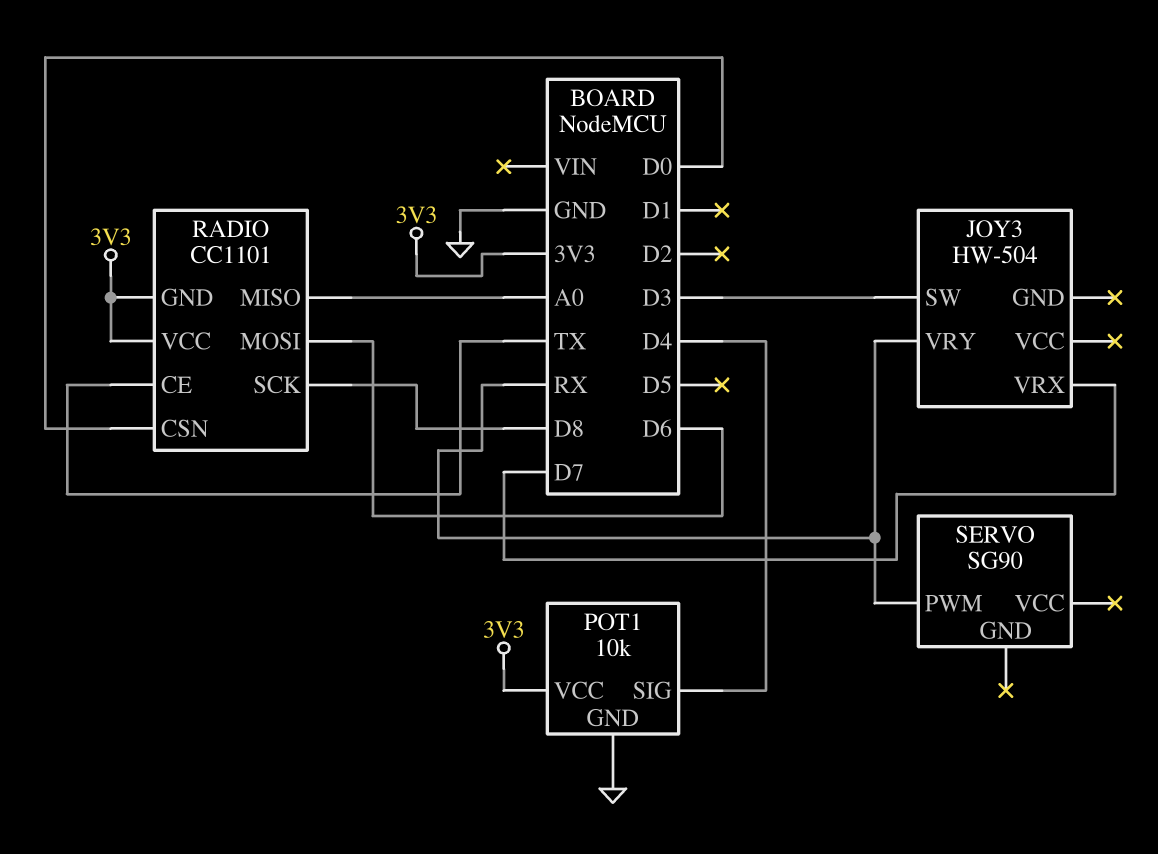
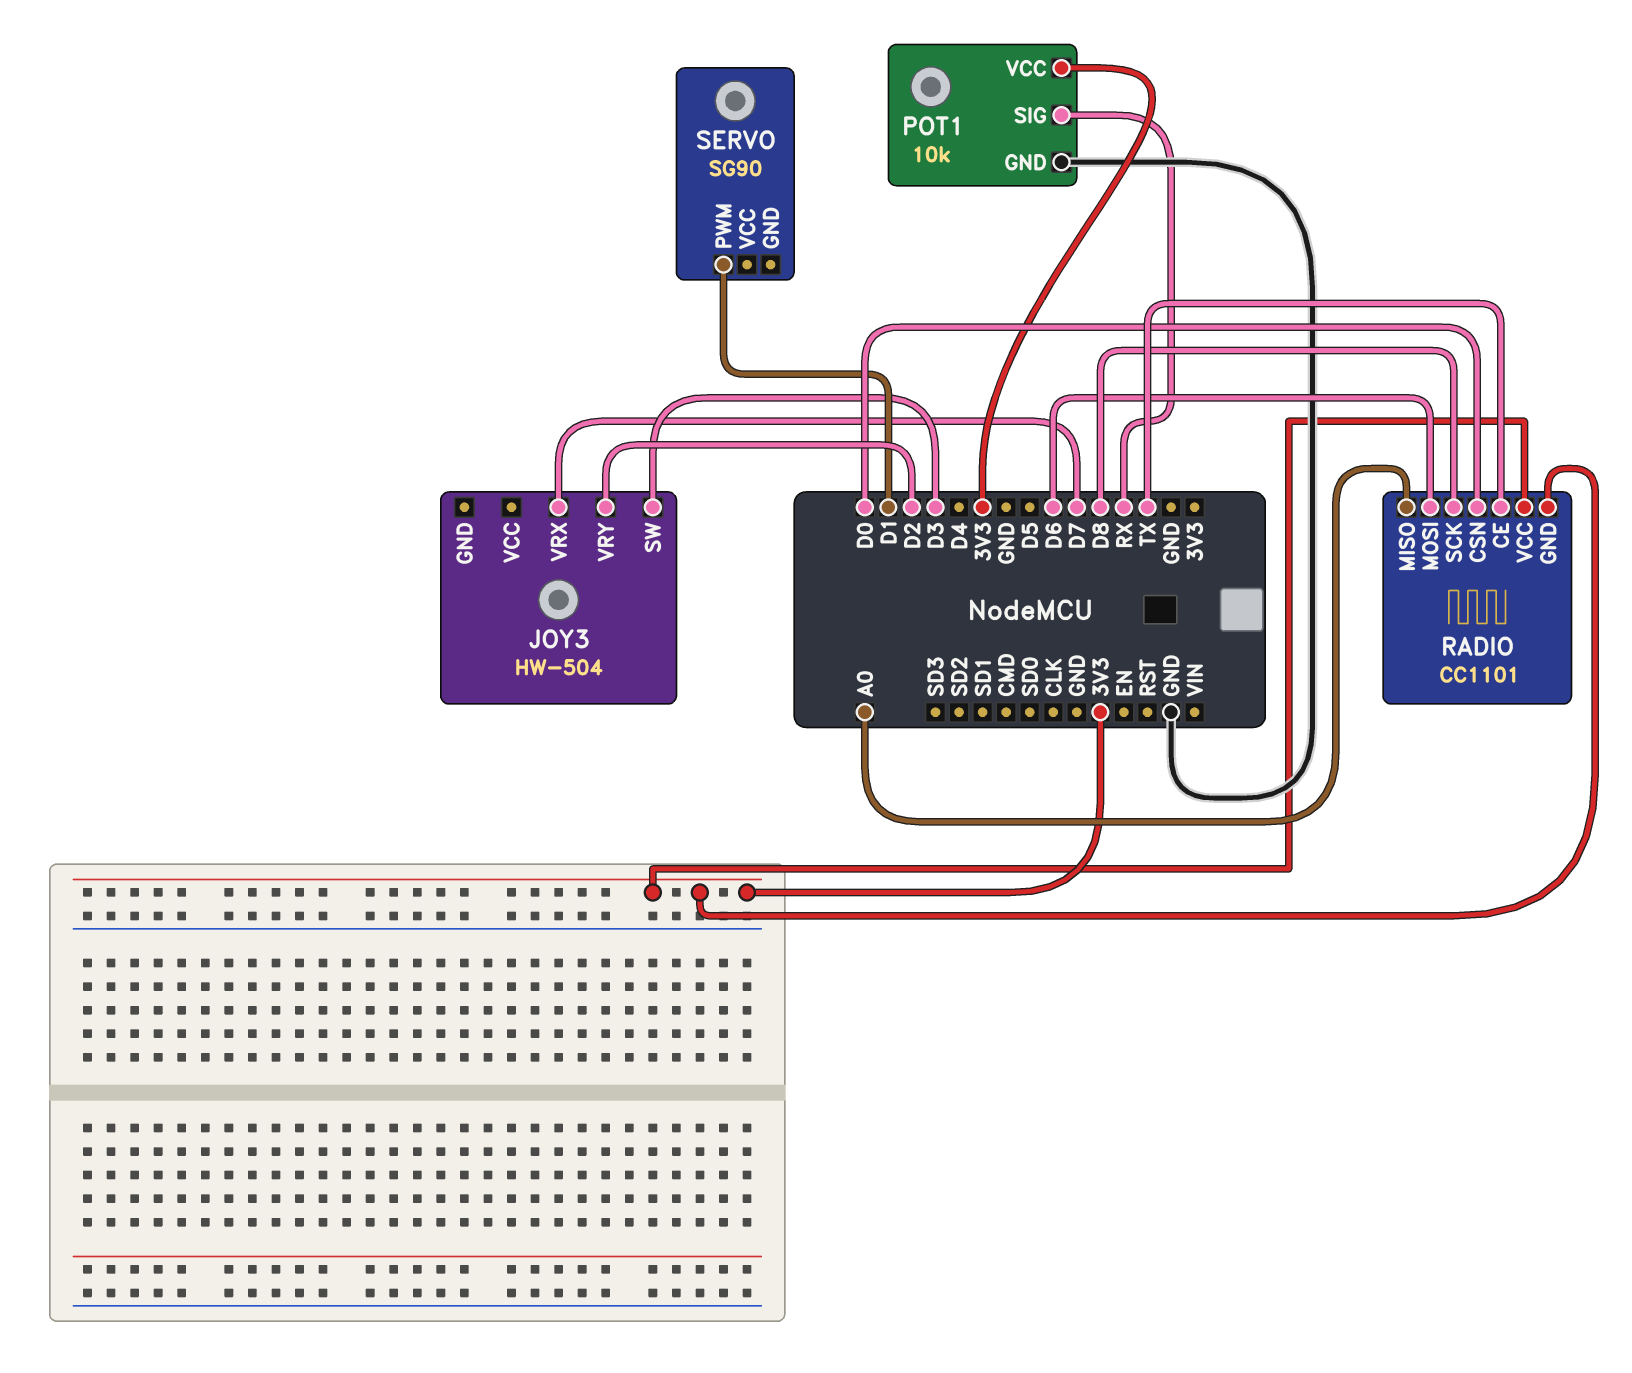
JOY3 pin VRY: RX -> D2
POT1 pin SIG: D4 -> RX
SERVO pin PWM: RX -> D1

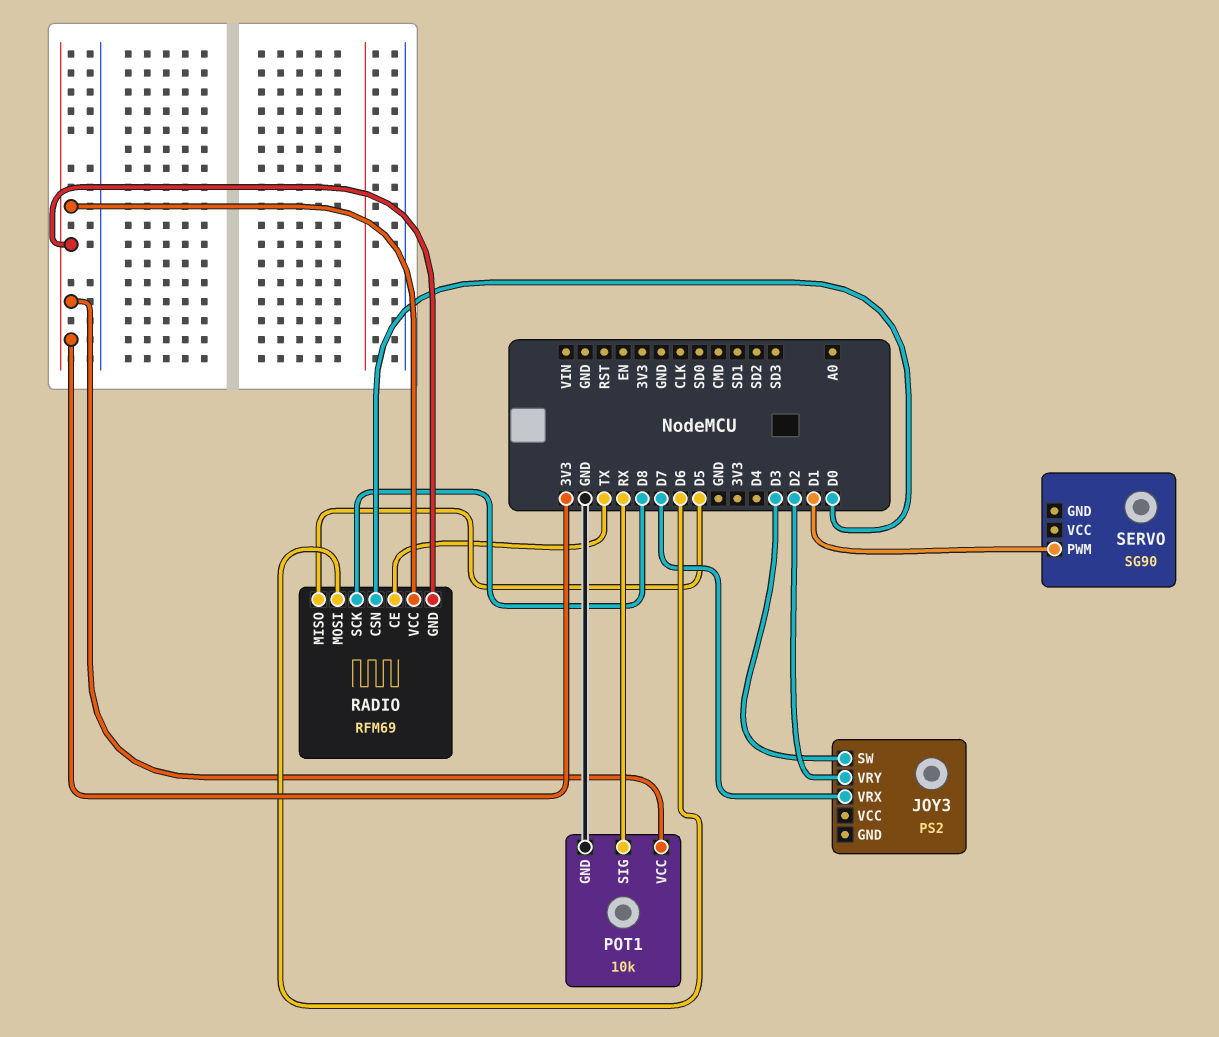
JOY3: HW-504 -> PS2
RADIO: CC1101 -> RFM69
RADIO pin MISO: A0 -> D5

